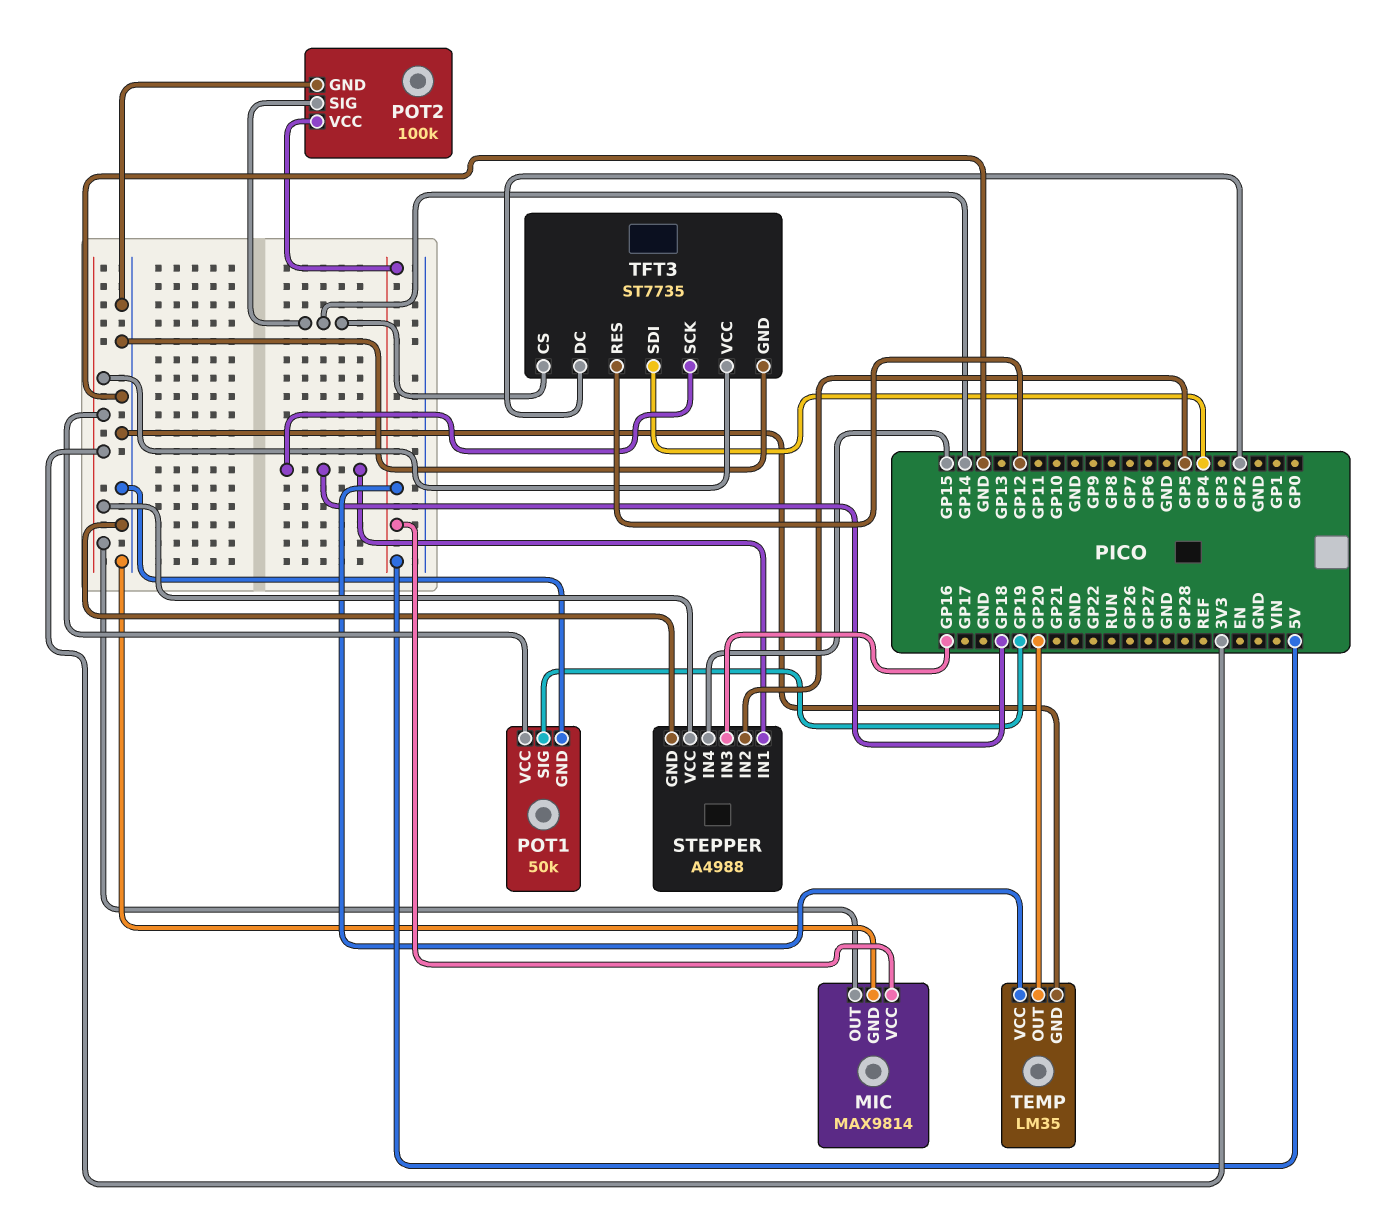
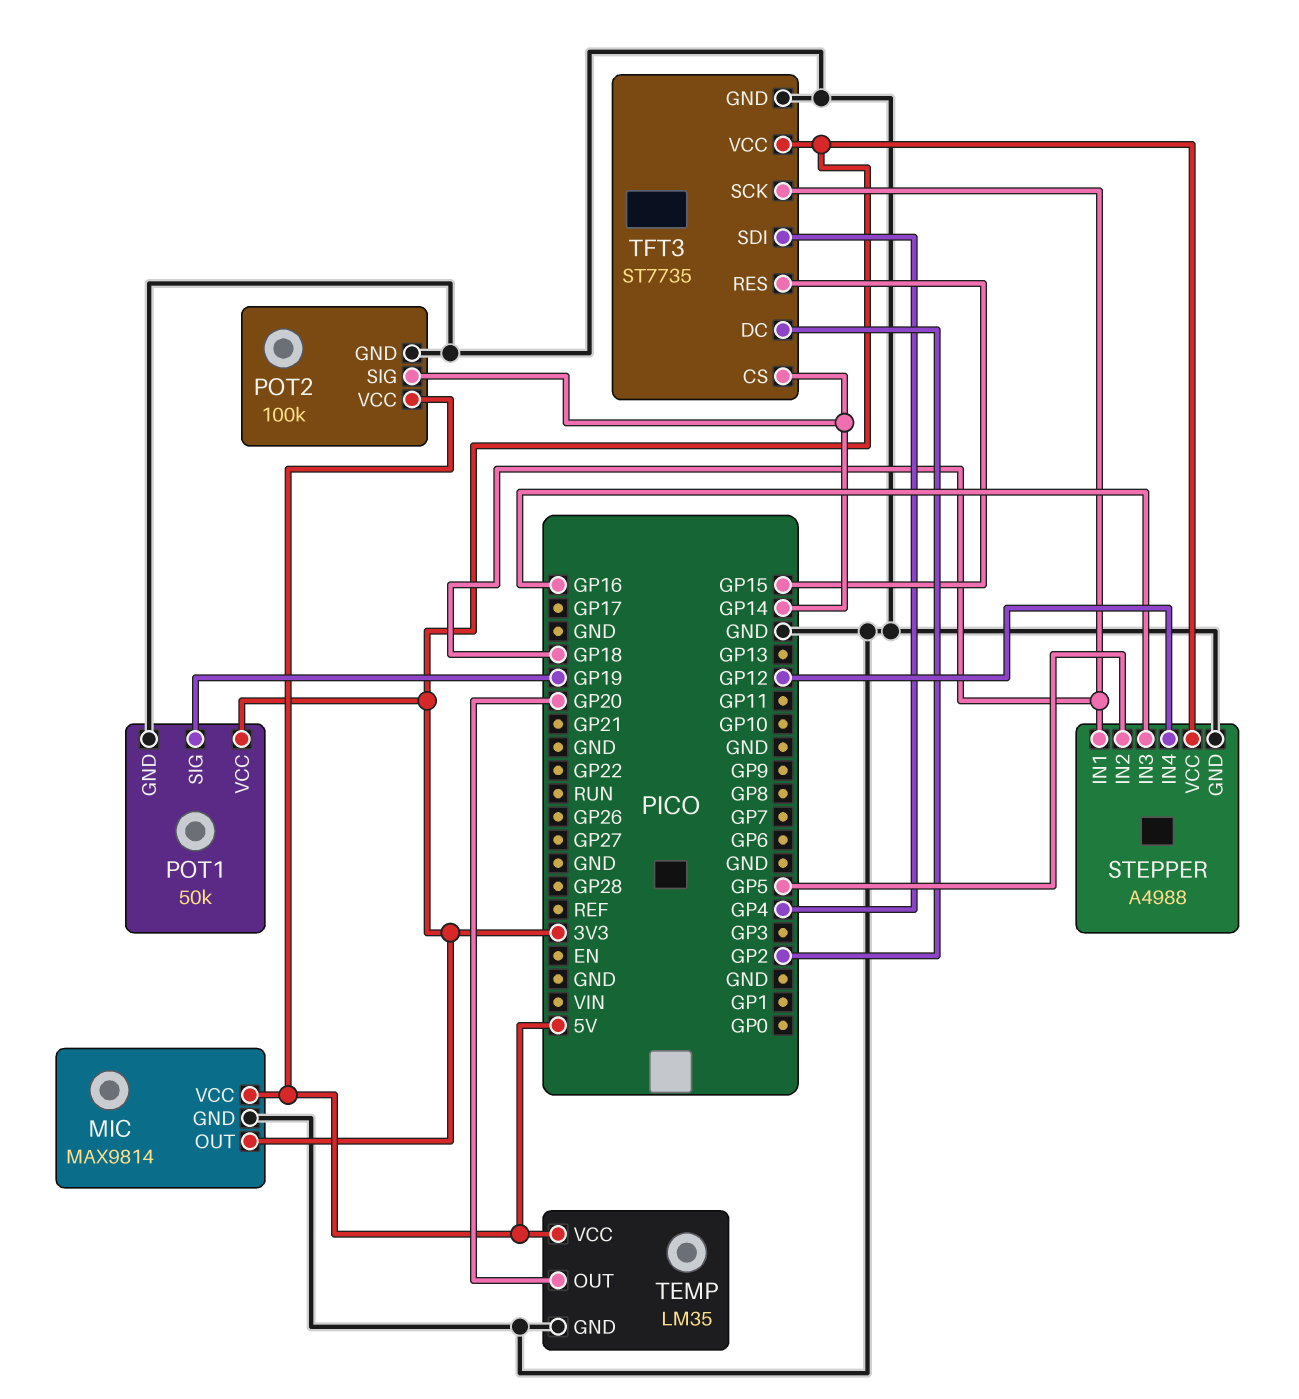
STEPPER pin IN4: GP15 -> GP12
TFT3 pin RES: GP12 -> GP15

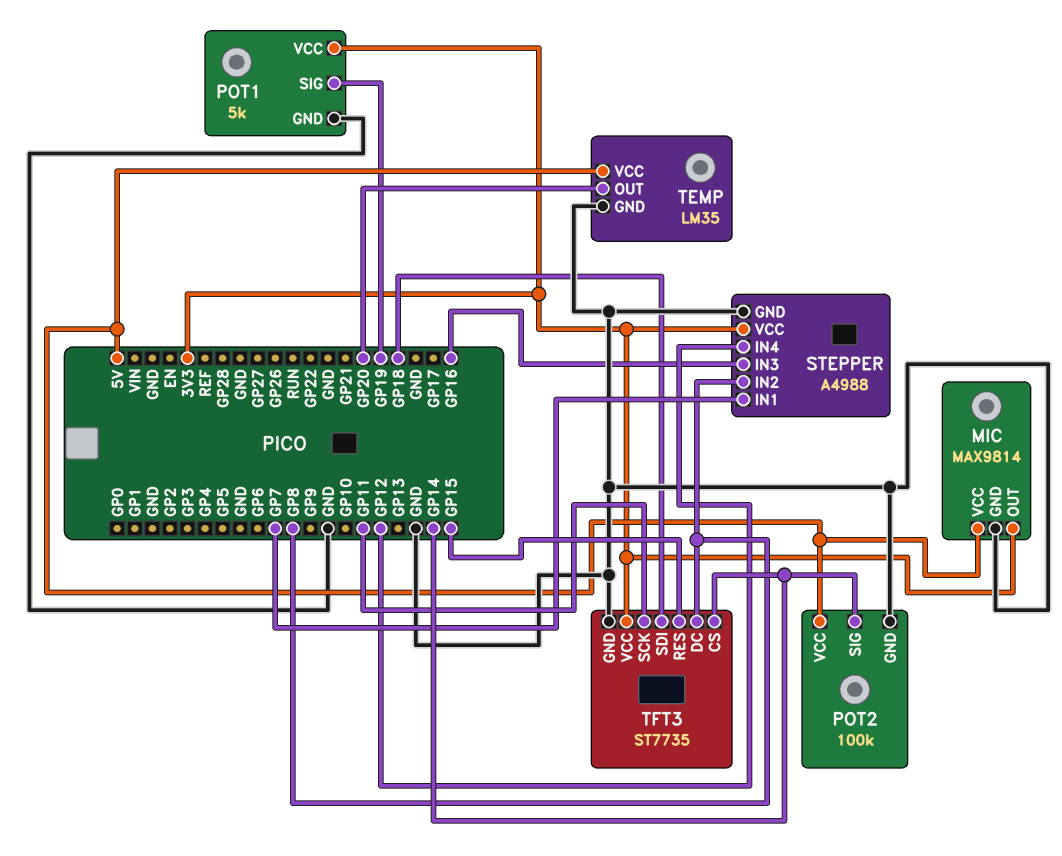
POT1: 50k -> 5k
STEPPER pin IN1: GP18 -> GP7
STEPPER pin IN2: GP5 -> GP8
TFT3 pin DC: GP2 -> GP8
TFT3 pin SCK: GP18 -> GP11
TFT3 pin SDI: GP4 -> GP18

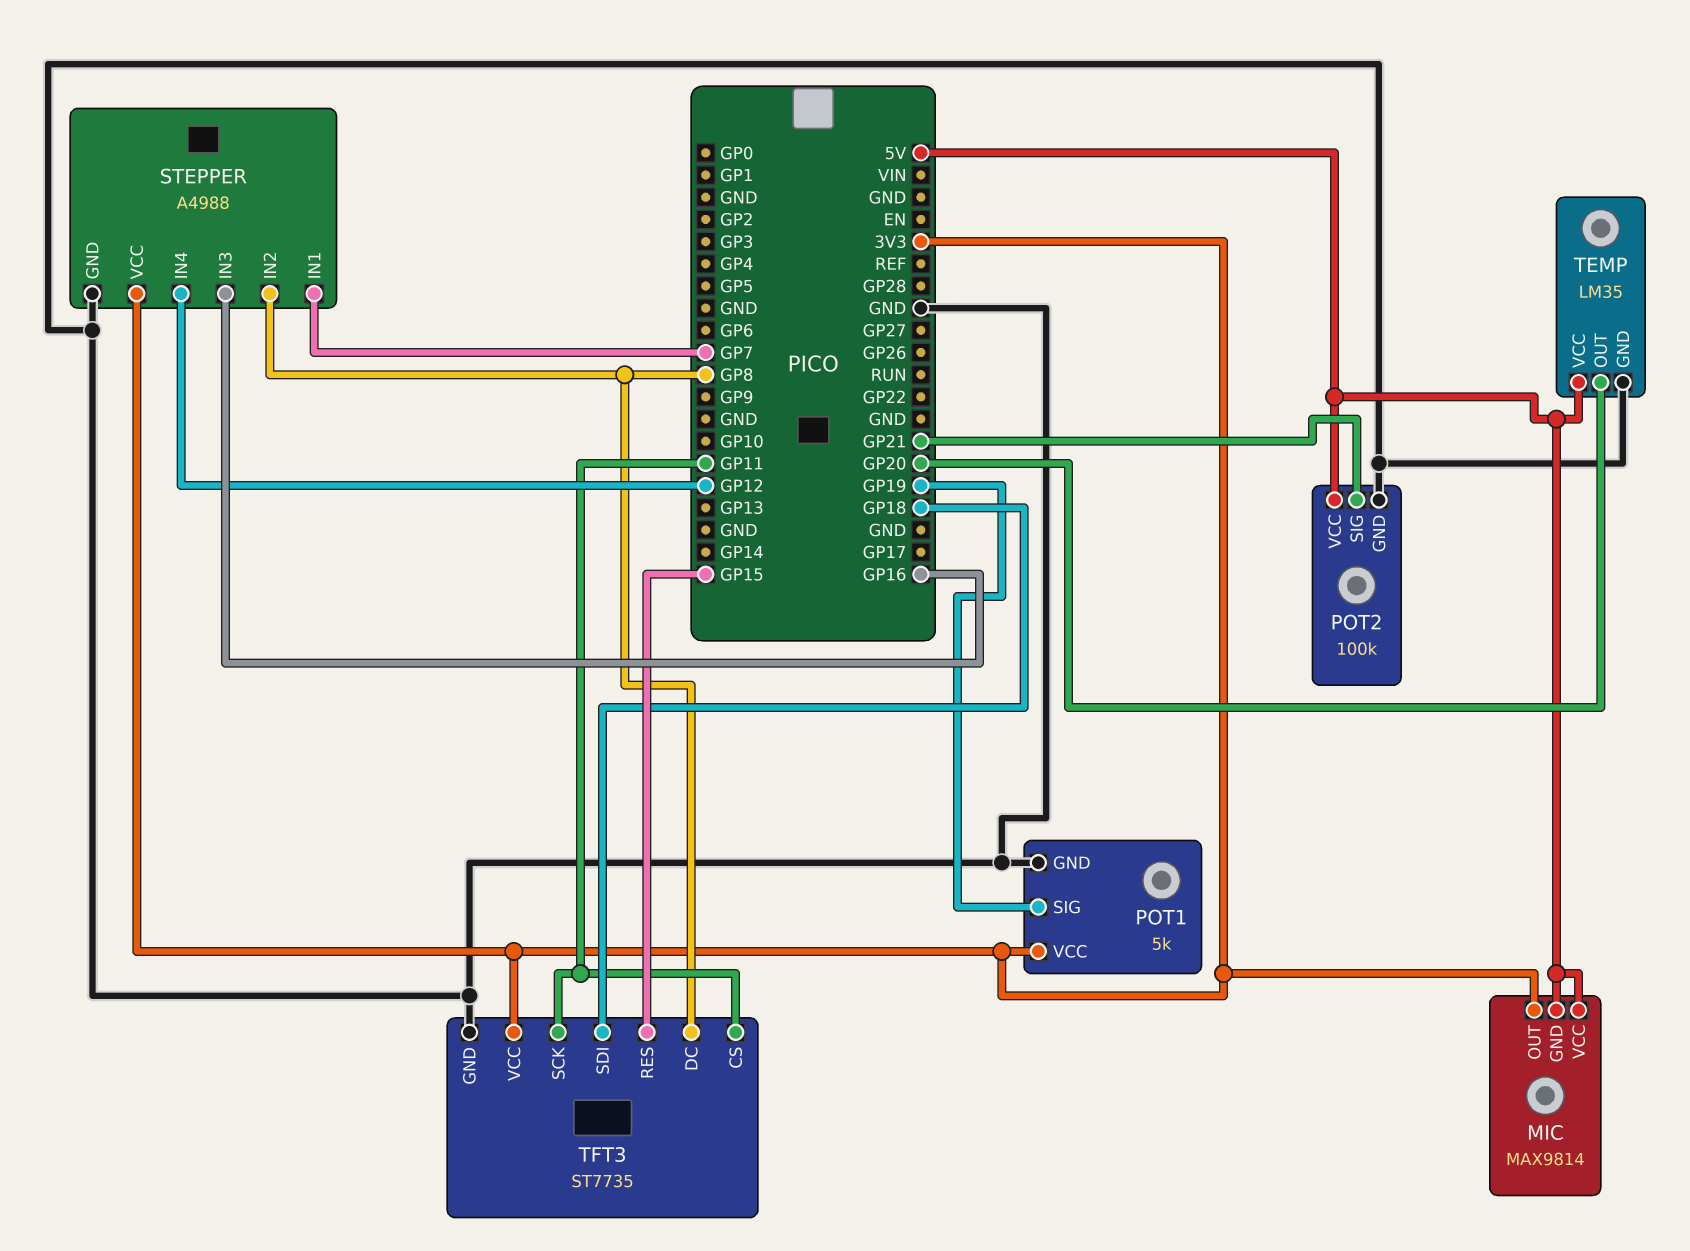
MIC pin GND: GND -> 5V
POT2 pin SIG: GP14 -> GP21
TFT3 pin CS: GP14 -> GP11

